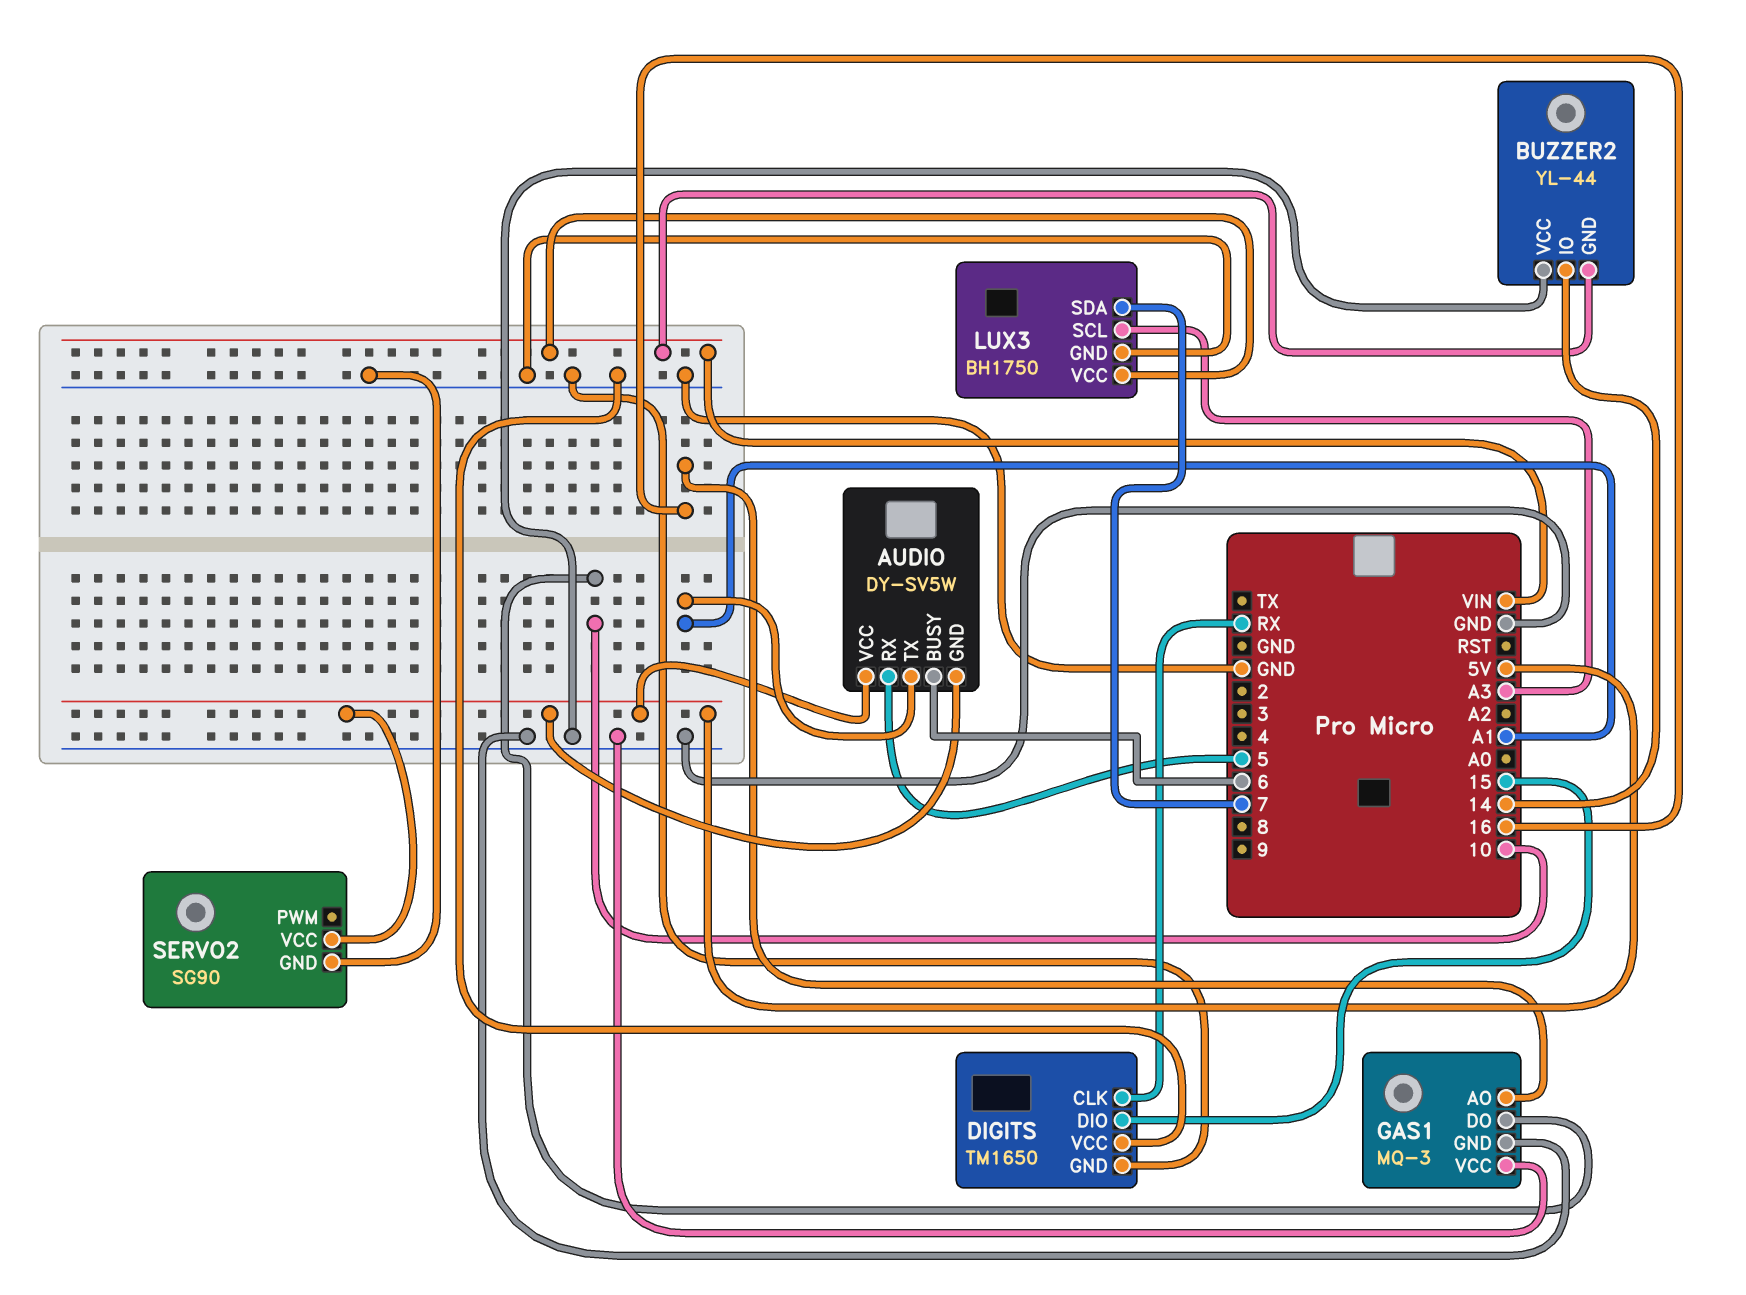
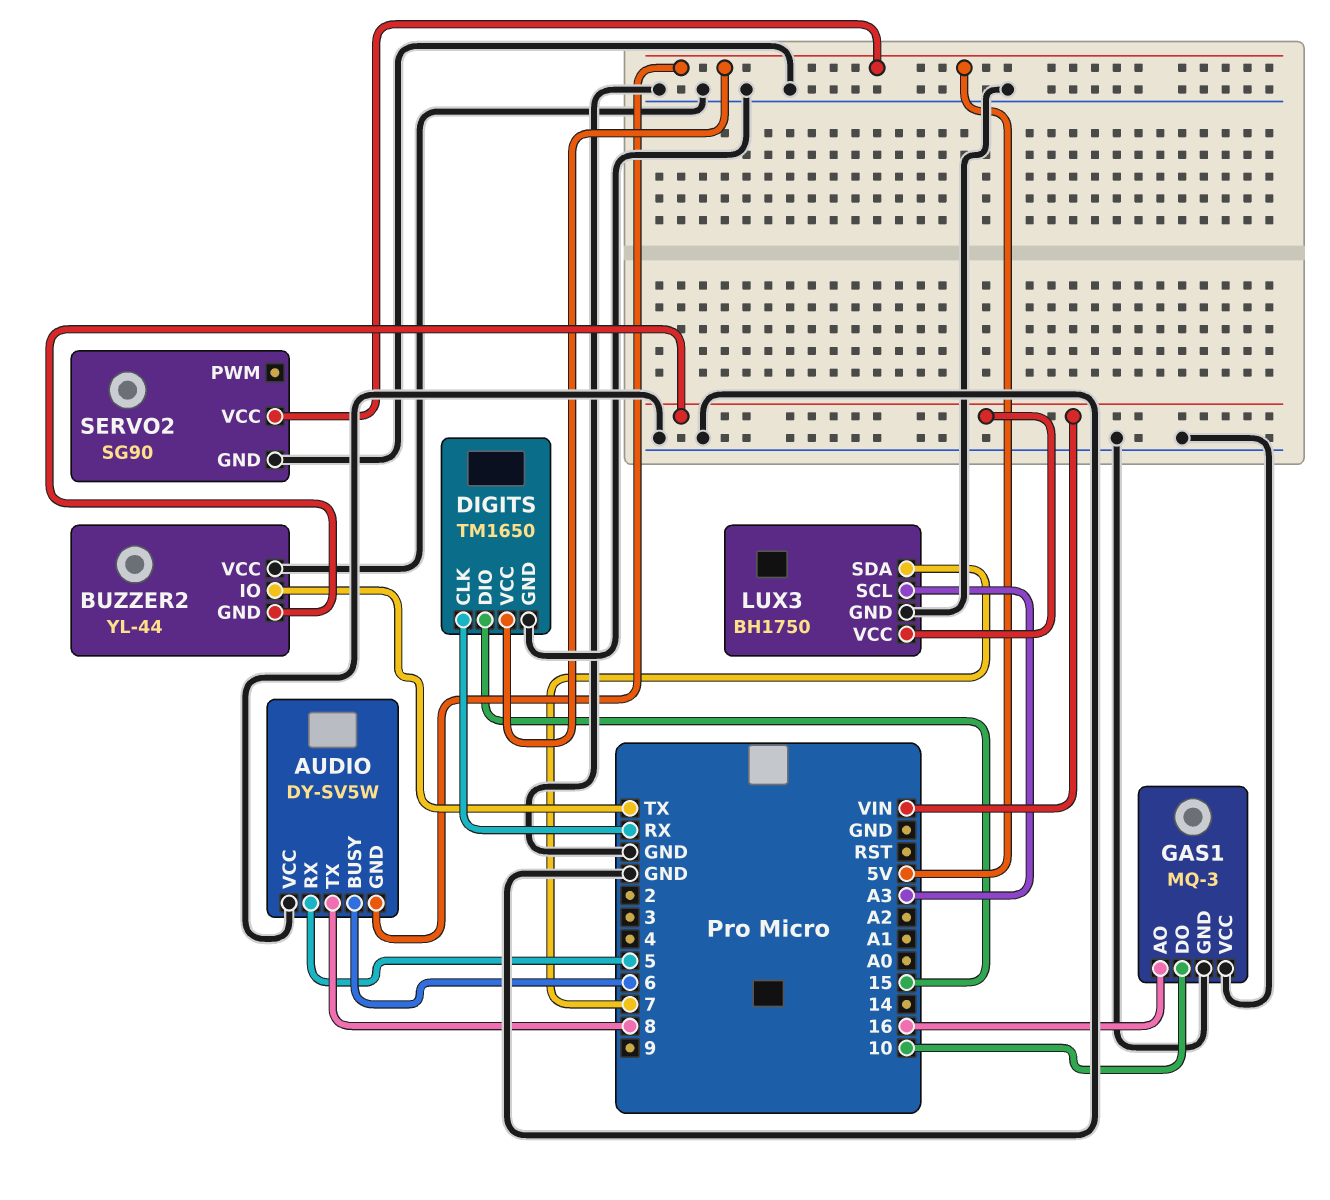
AUDIO pin TX: A1 -> 8
AUDIO pin VCC: 5V -> GND
BUZZER2 pin IO: 14 -> TX
DIGITS pin VCC: GND -> 5V

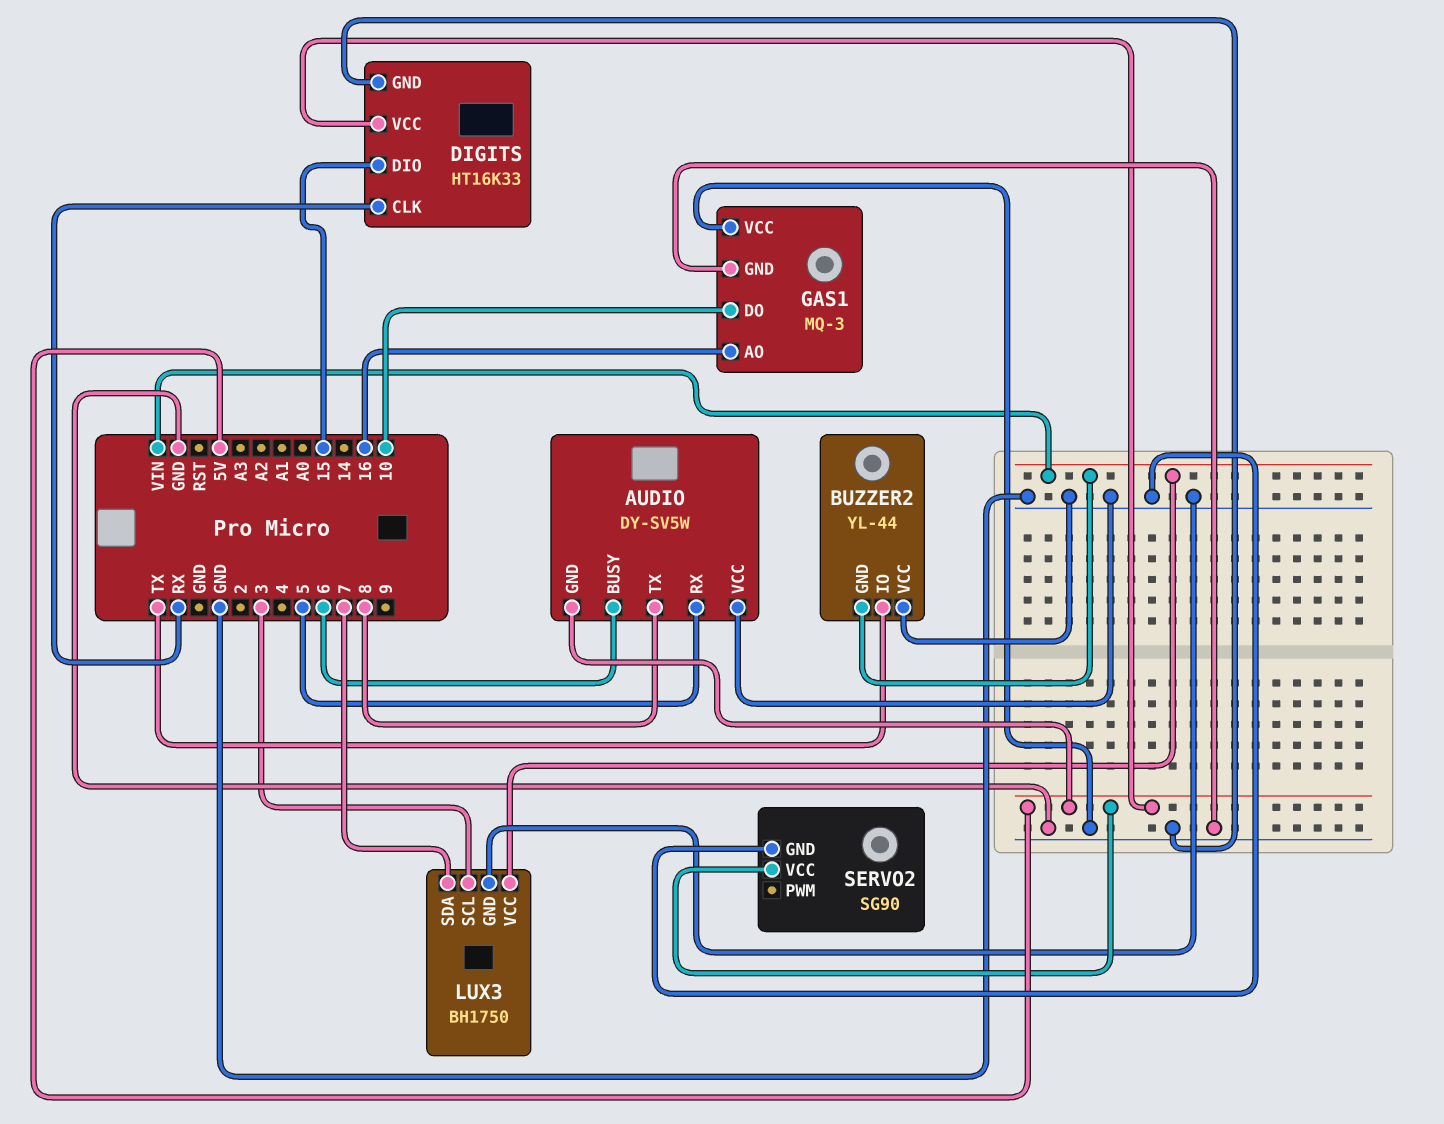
DIGITS: TM1650 -> HT16K33
LUX3 pin SCL: A3 -> 3

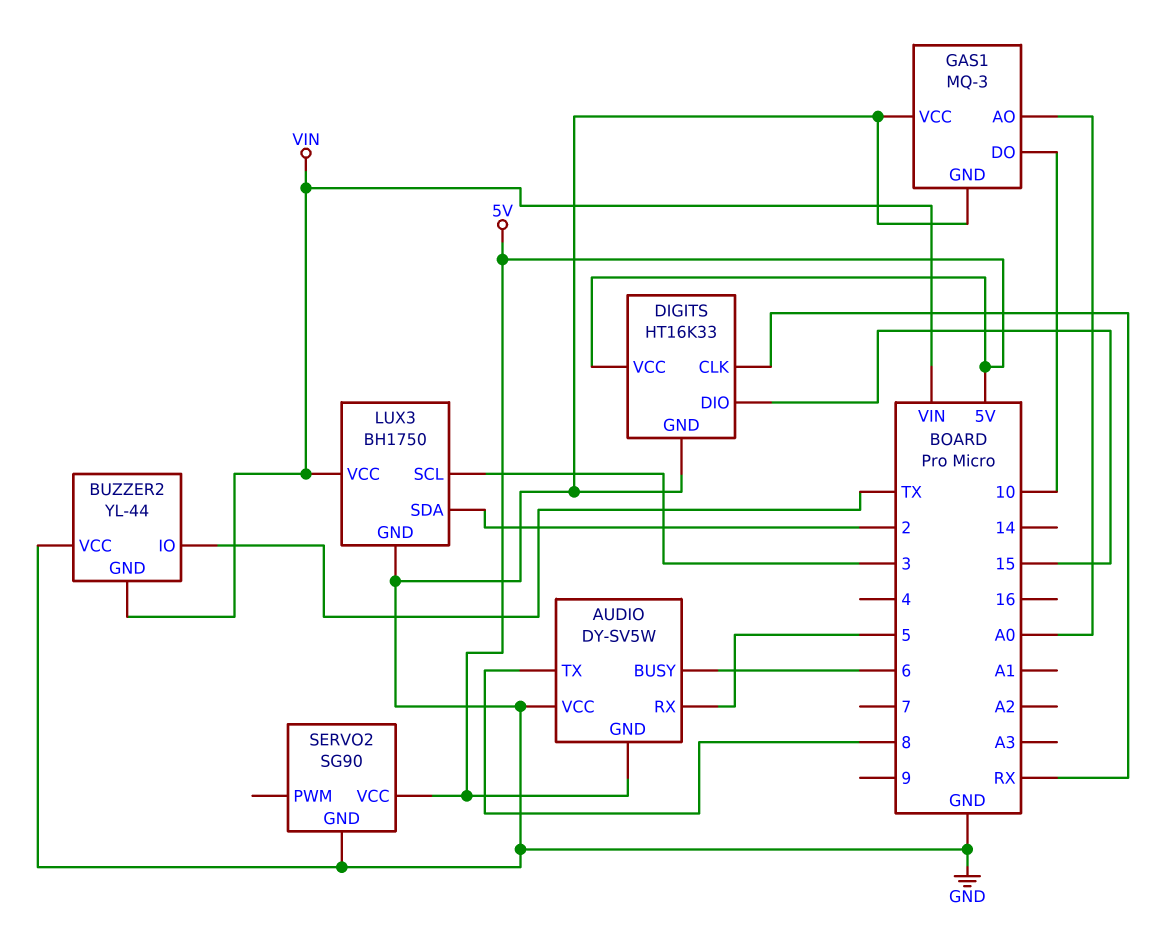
GAS1 pin AO: 16 -> A0
LUX3 pin SDA: 7 -> 2

